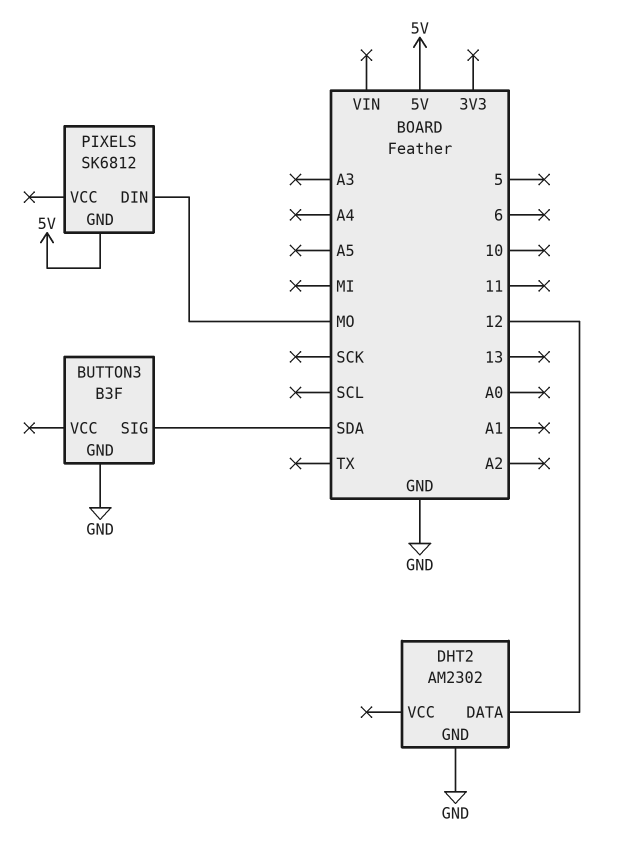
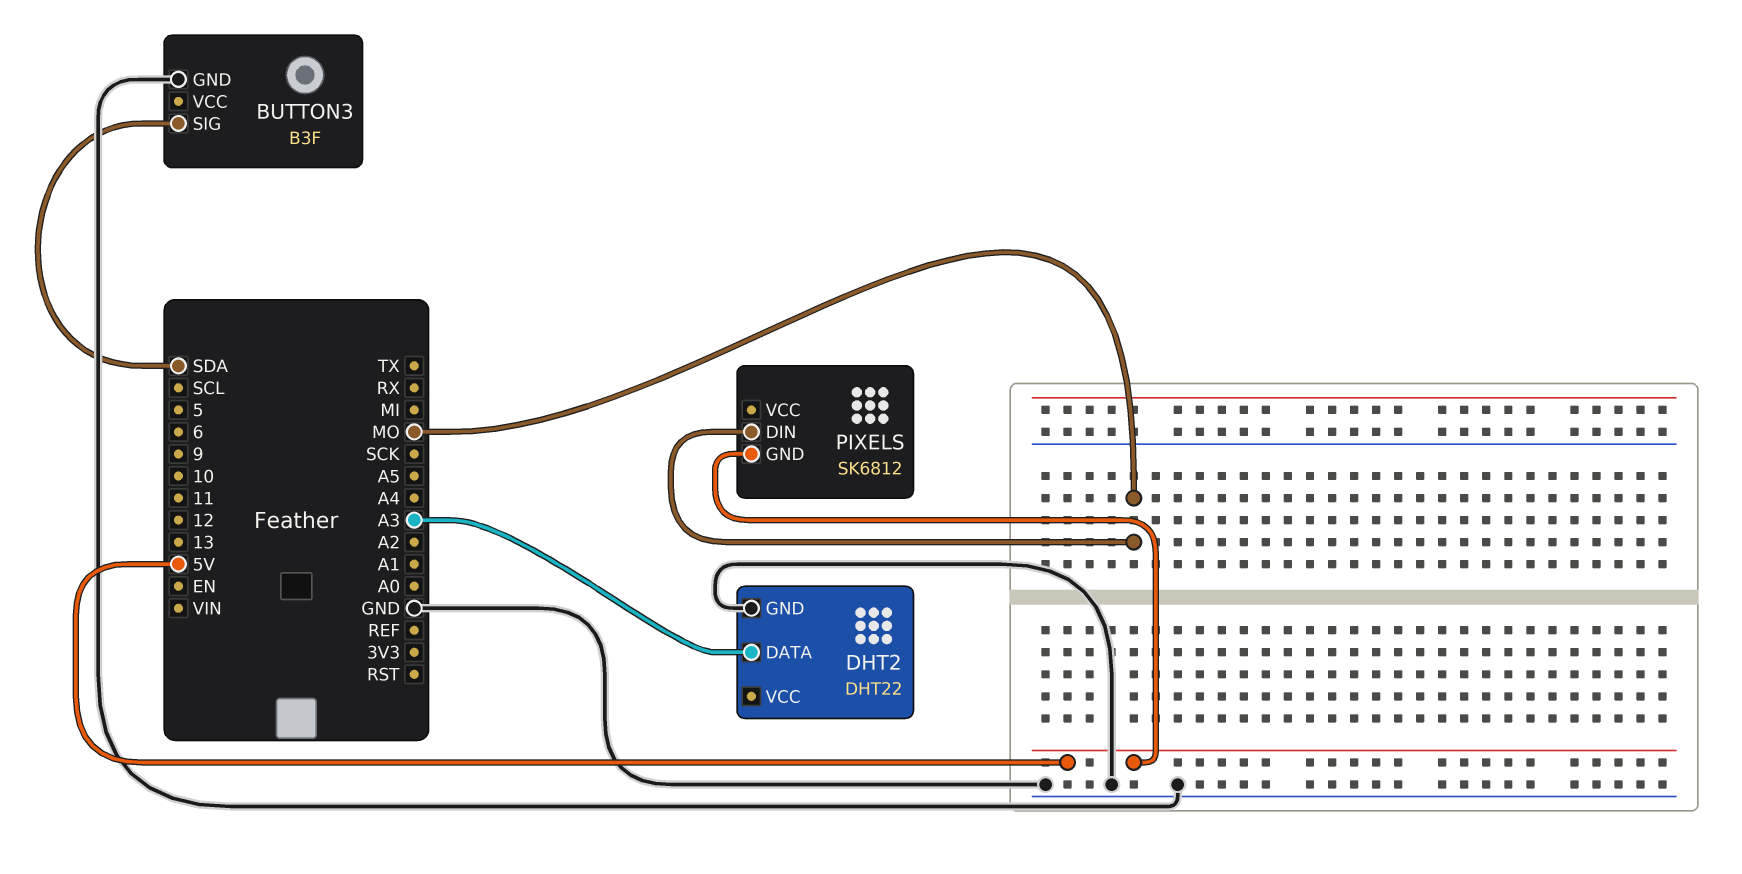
DHT2: AM2302 -> DHT22
DHT2 pin DATA: 12 -> A3

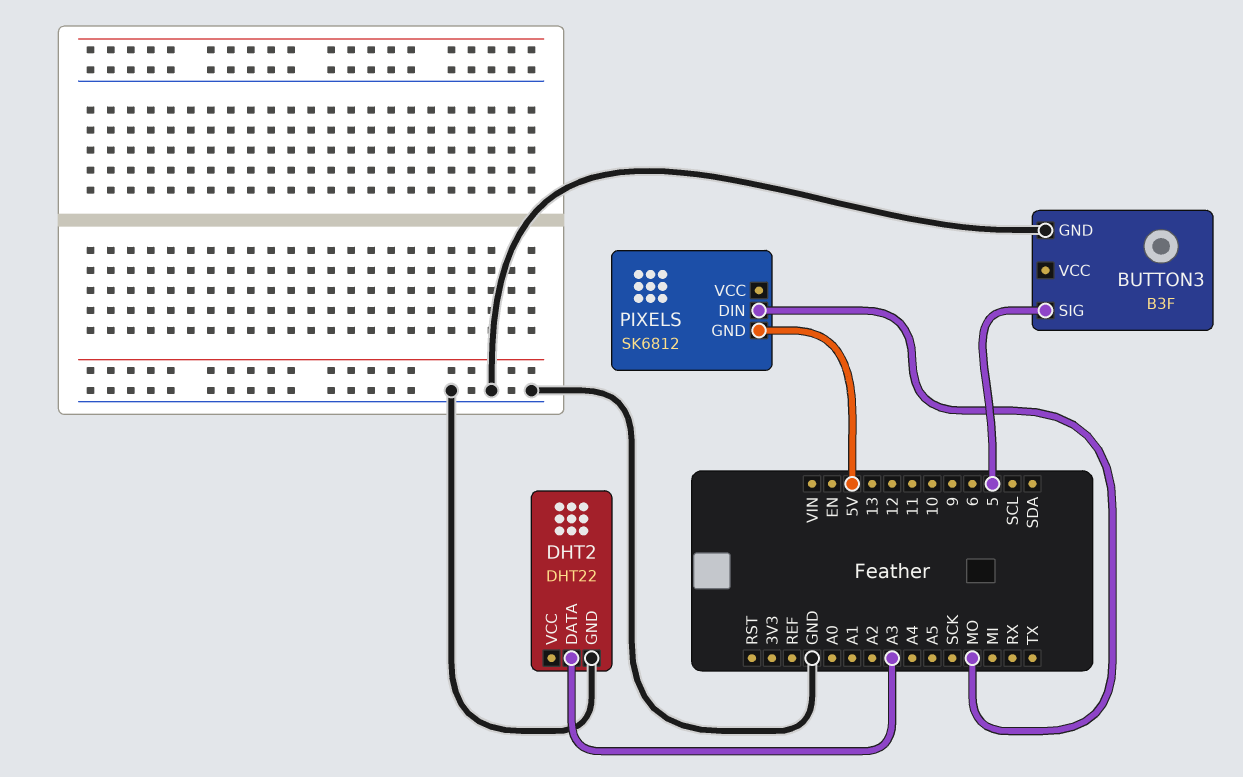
BUTTON3 pin SIG: SDA -> 5

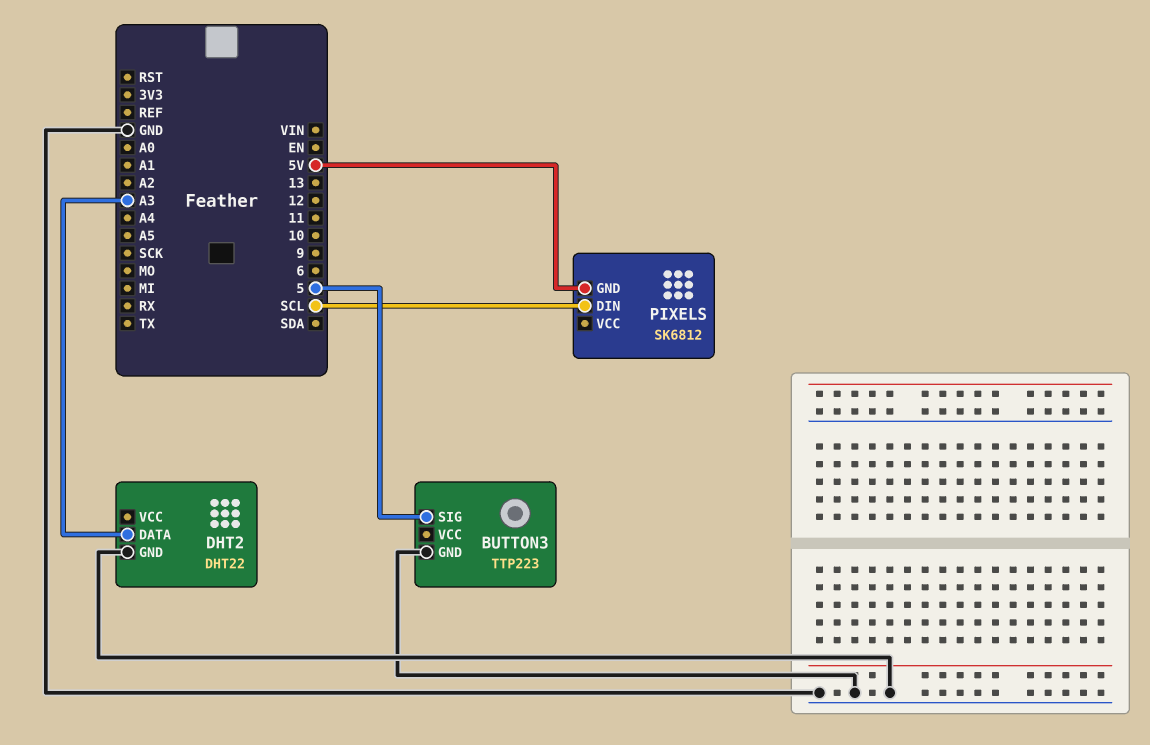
BUTTON3: B3F -> TTP223
PIXELS pin DIN: MO -> SCL

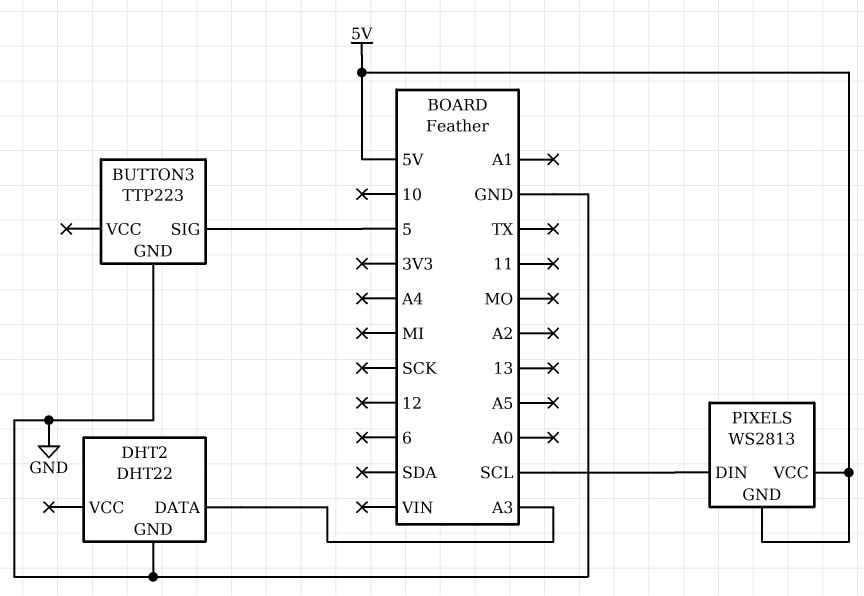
PIXELS: SK6812 -> WS2813
PIXELS pin VCC: none -> 5V

